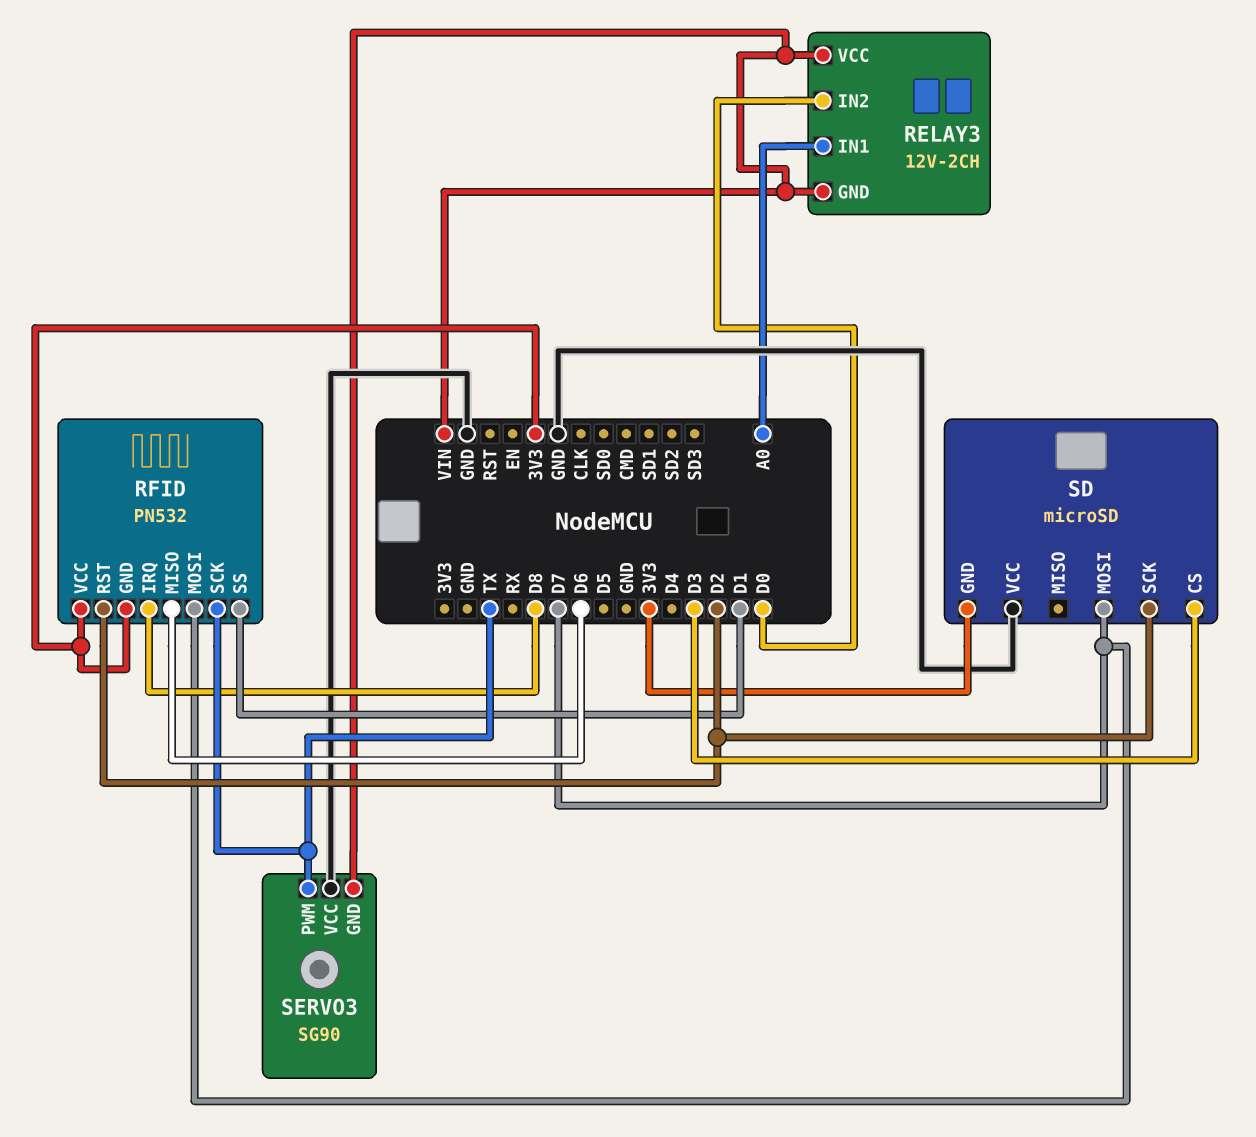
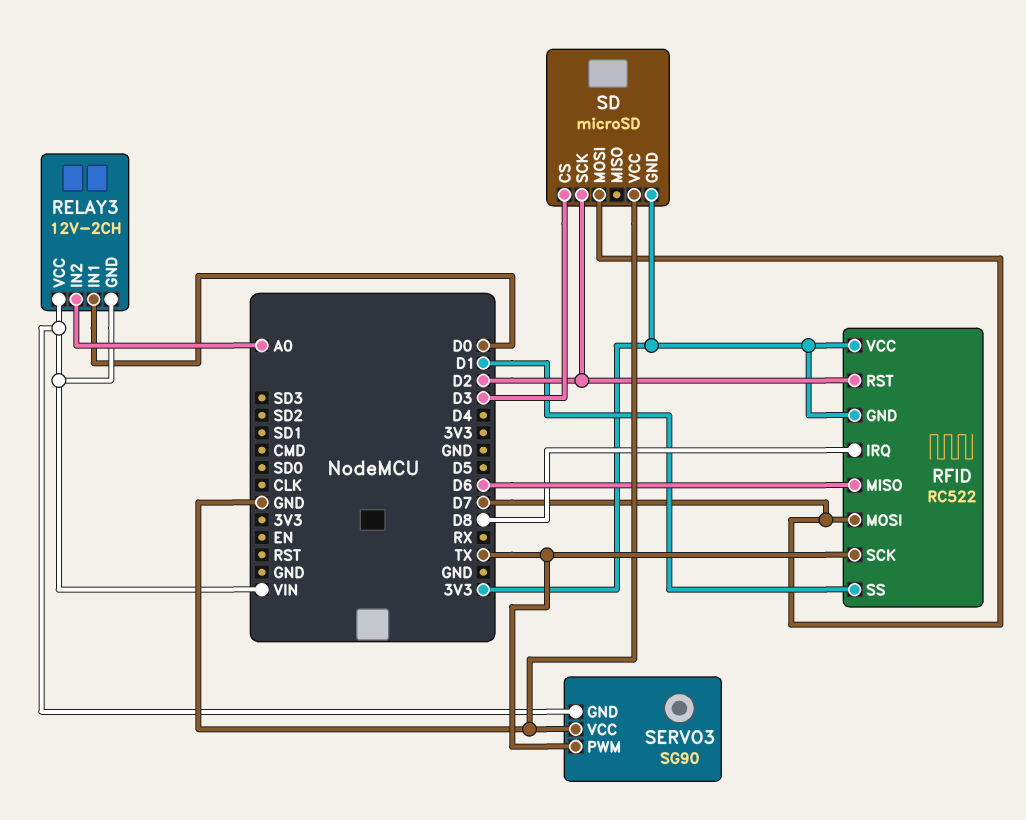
RELAY3 pin IN1: A0 -> D0
RELAY3 pin IN2: D0 -> A0
RFID: PN532 -> RC522

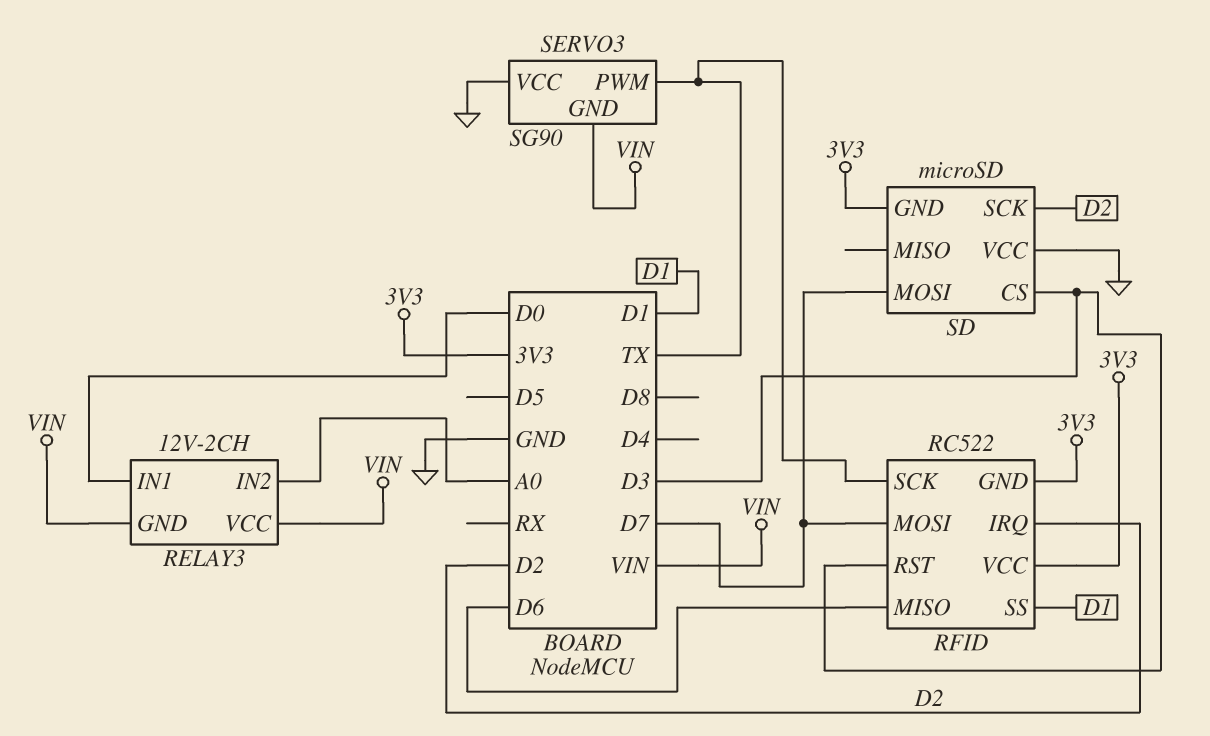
RFID pin IRQ: D8 -> D2
RFID pin RST: D2 -> D3

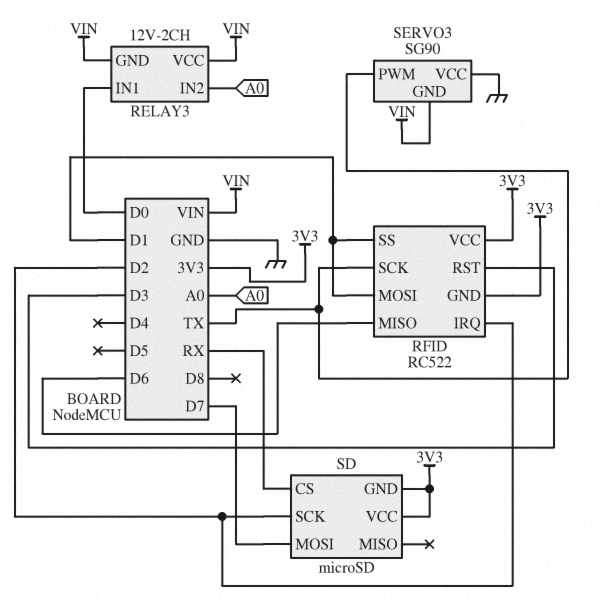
RFID pin MOSI: D7 -> D1
SD pin CS: D3 -> RX
SD pin VCC: GND -> 3V3

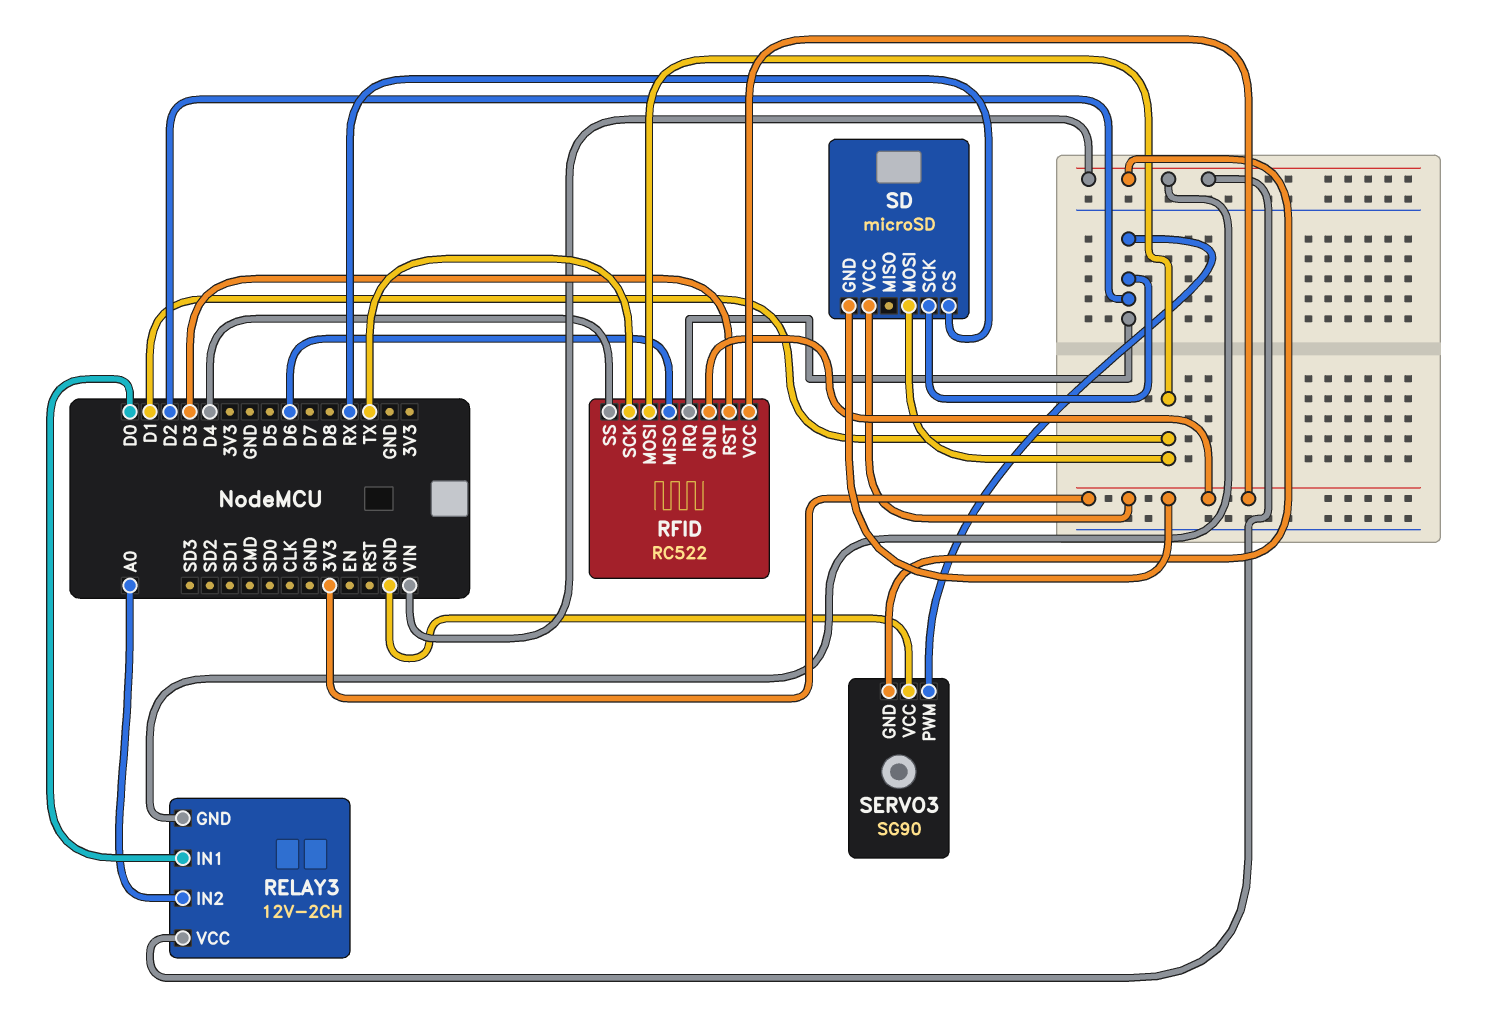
RFID pin SS: D1 -> D4
SD pin MOSI: D7 -> D1
SERVO3 pin PWM: TX -> D2

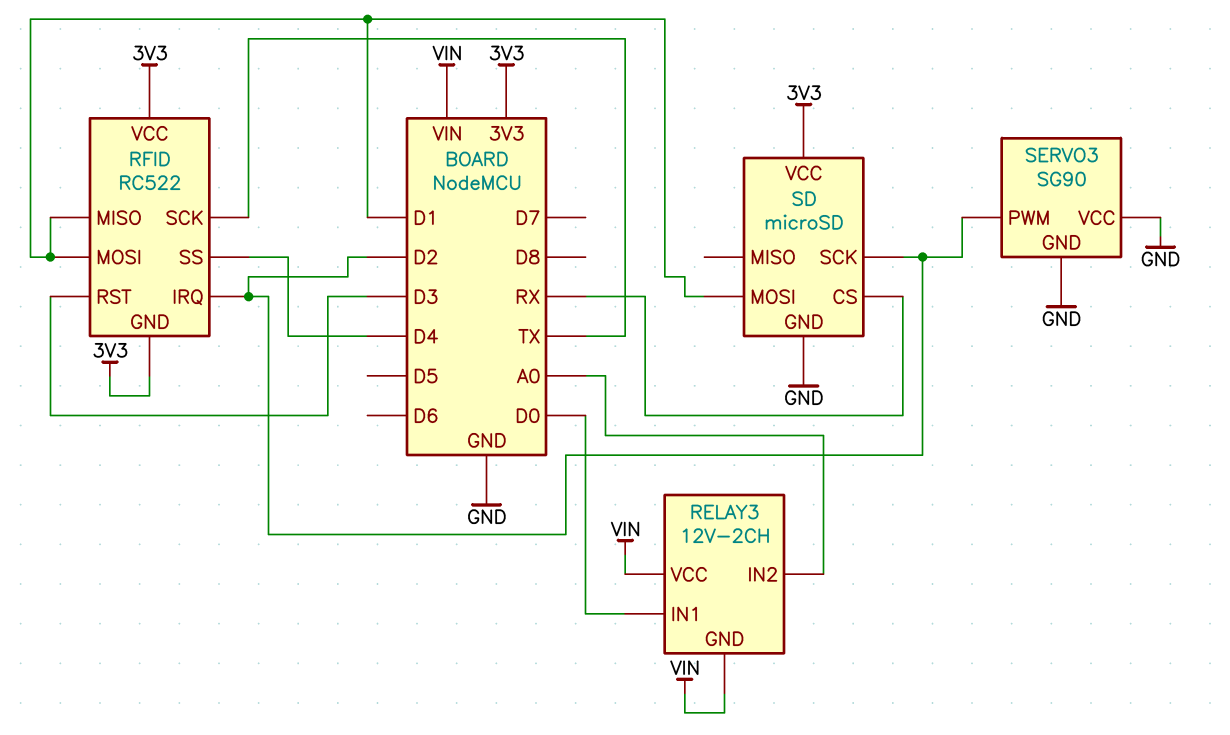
RFID pin MISO: D6 -> D1
SD pin GND: 3V3 -> GND
SERVO3 pin GND: VIN -> GND

